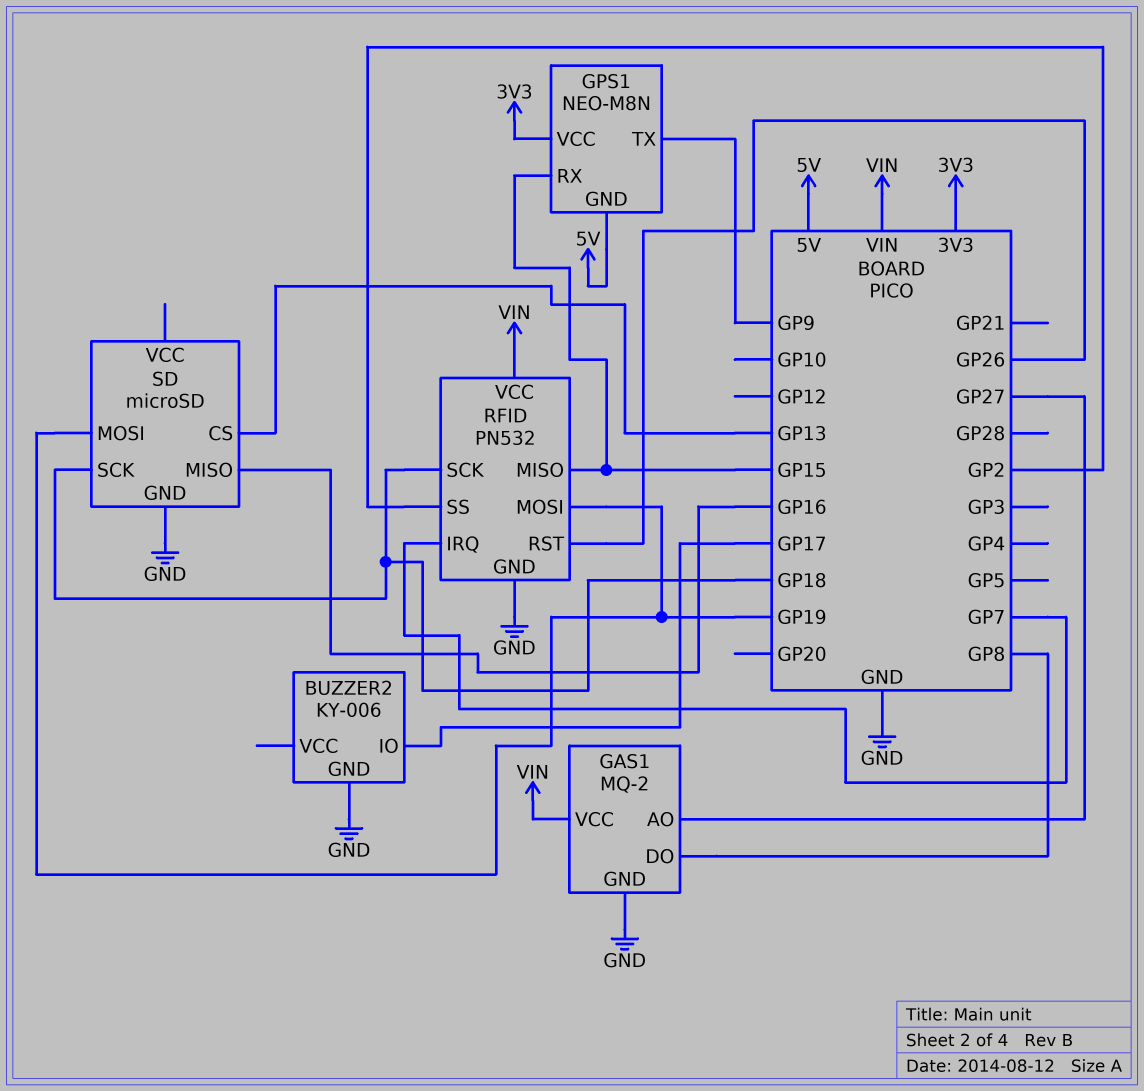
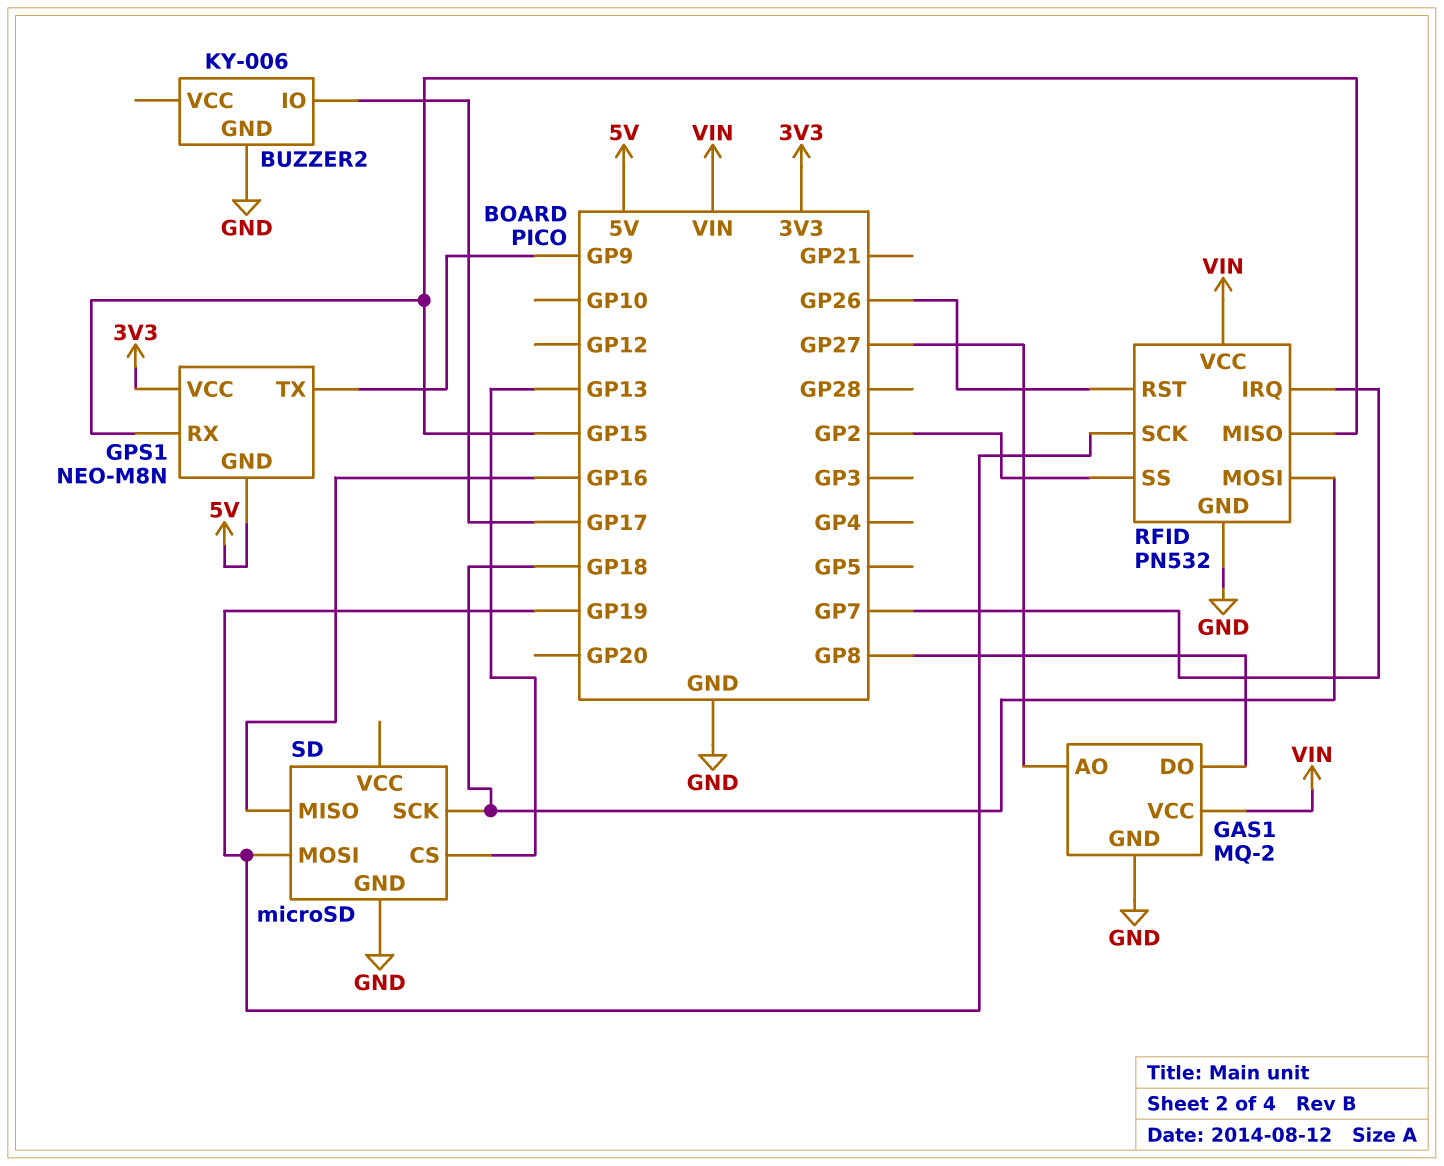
RFID pin MOSI: GP19 -> GP18
RFID pin SCK: GP18 -> GP19

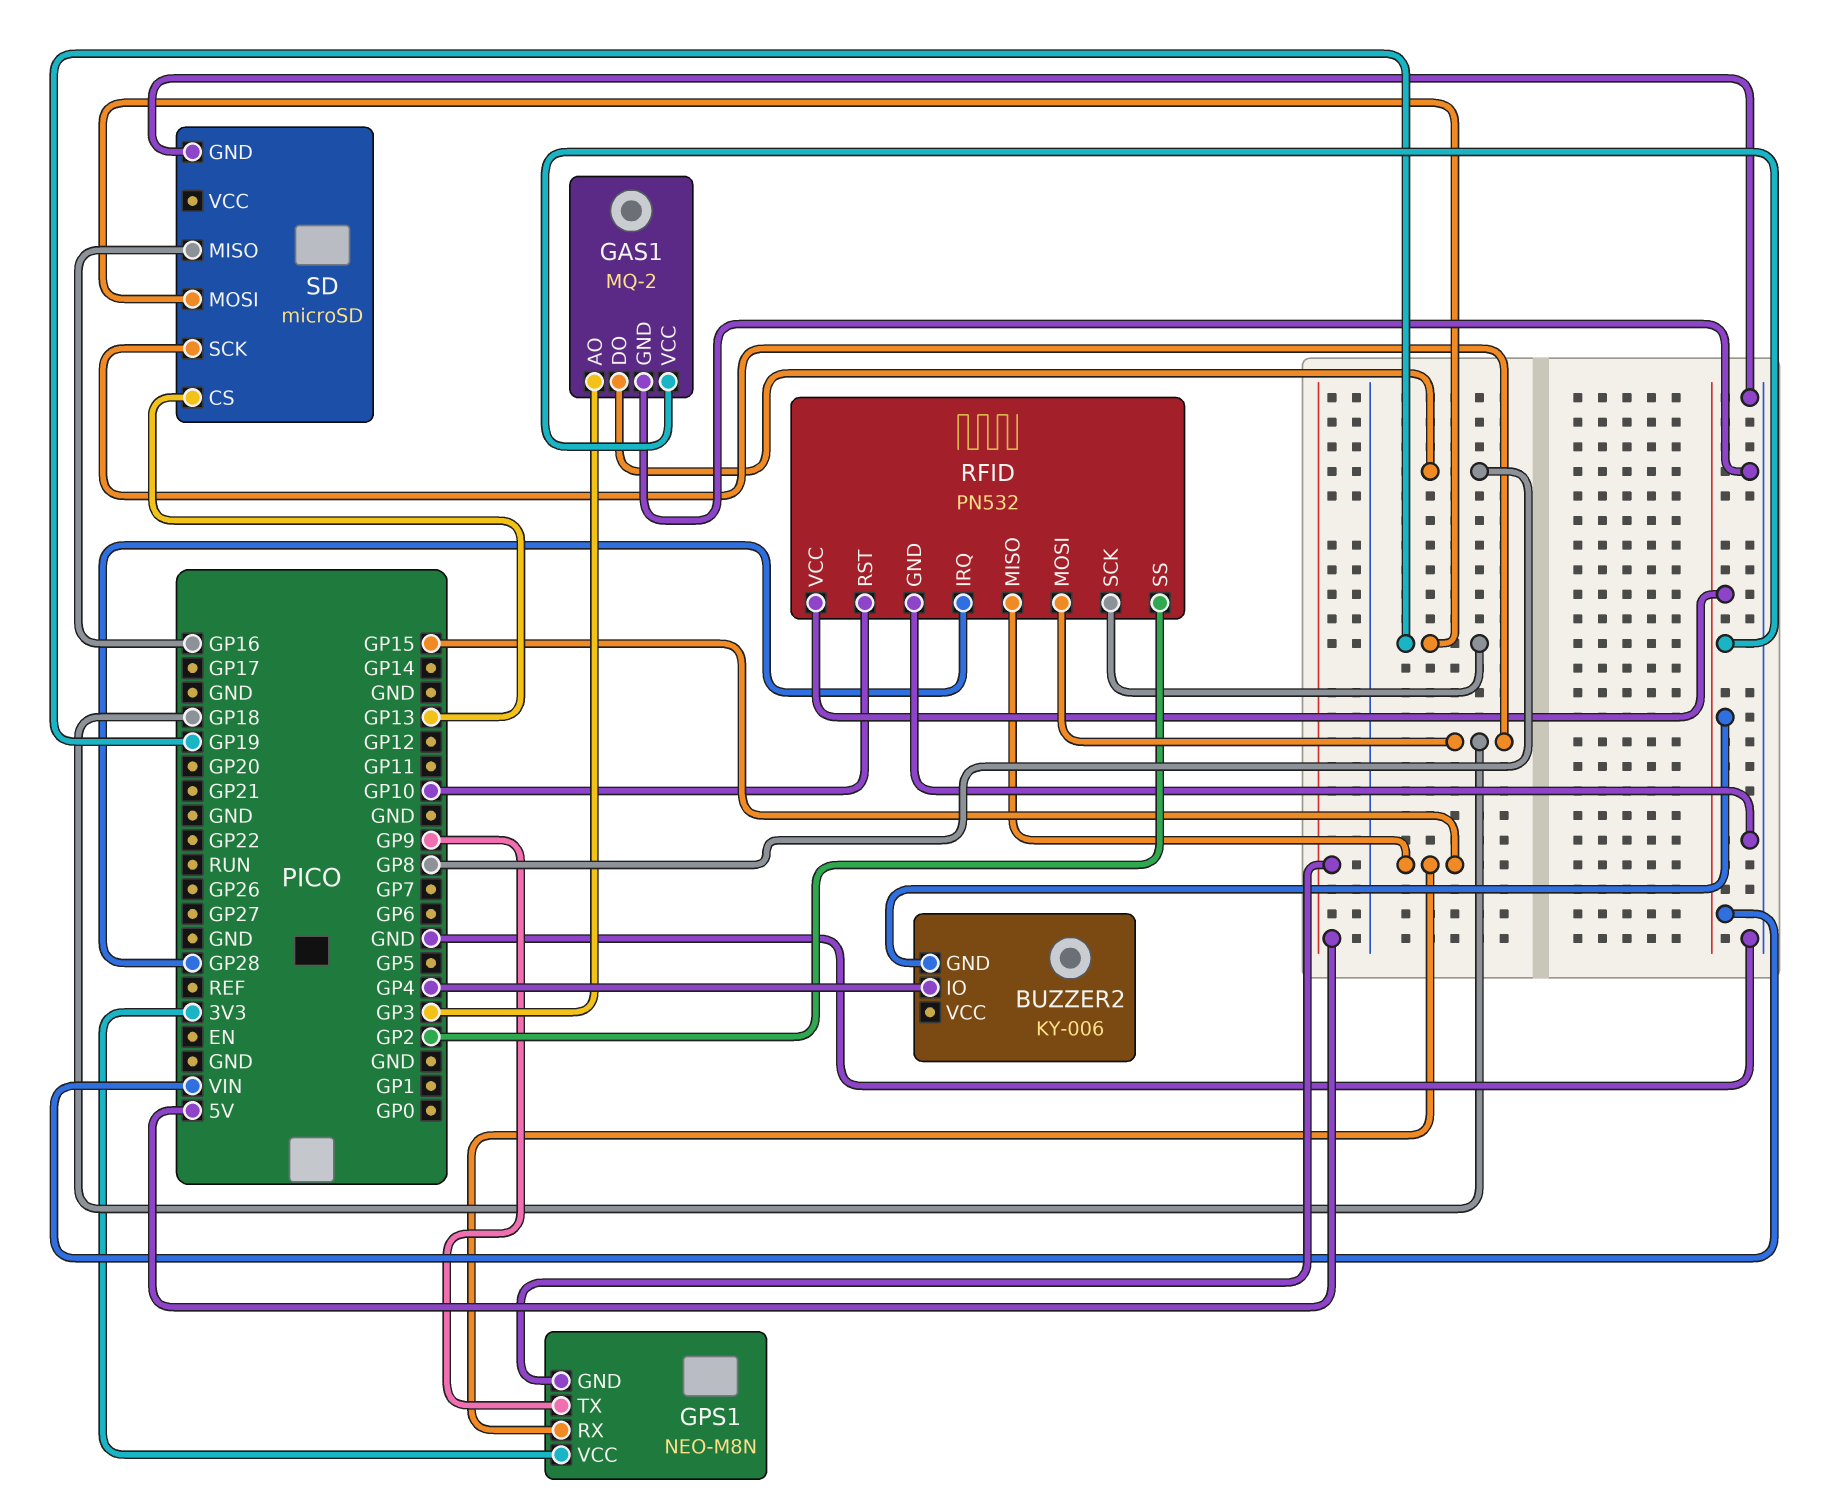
BUZZER2 pin GND: GND -> VIN
BUZZER2 pin IO: GP17 -> GP4
GAS1 pin AO: GP27 -> GP3
RFID pin IRQ: GP7 -> GP28
RFID pin RST: GP26 -> GP10

